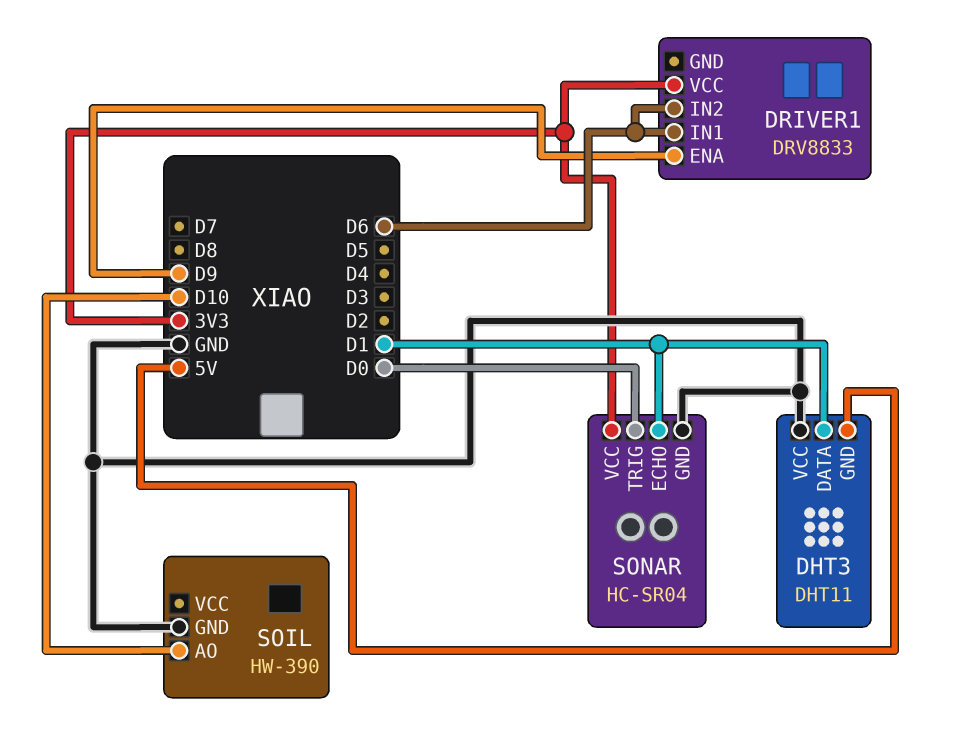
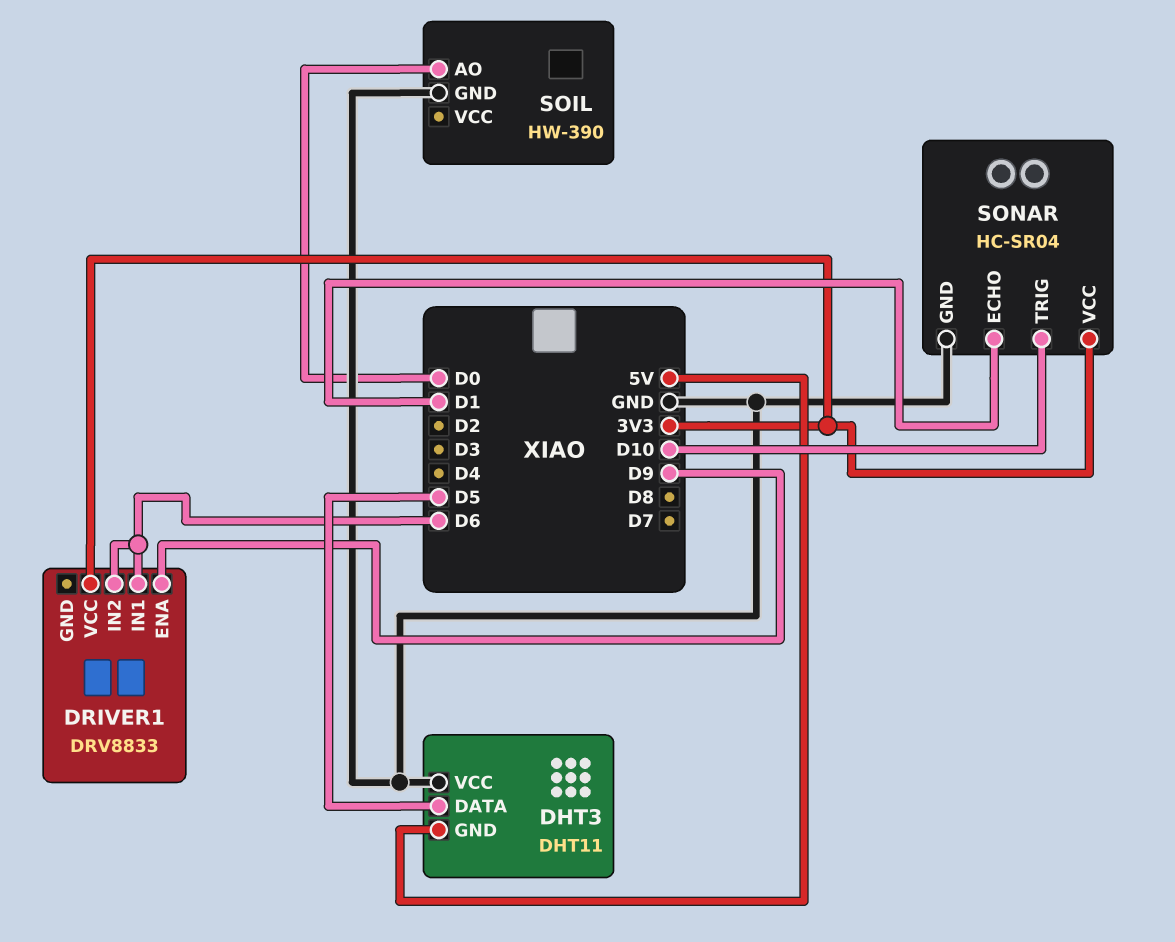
DHT3 pin DATA: D1 -> D5
SOIL pin AO: D10 -> D0
SONAR pin TRIG: D0 -> D10

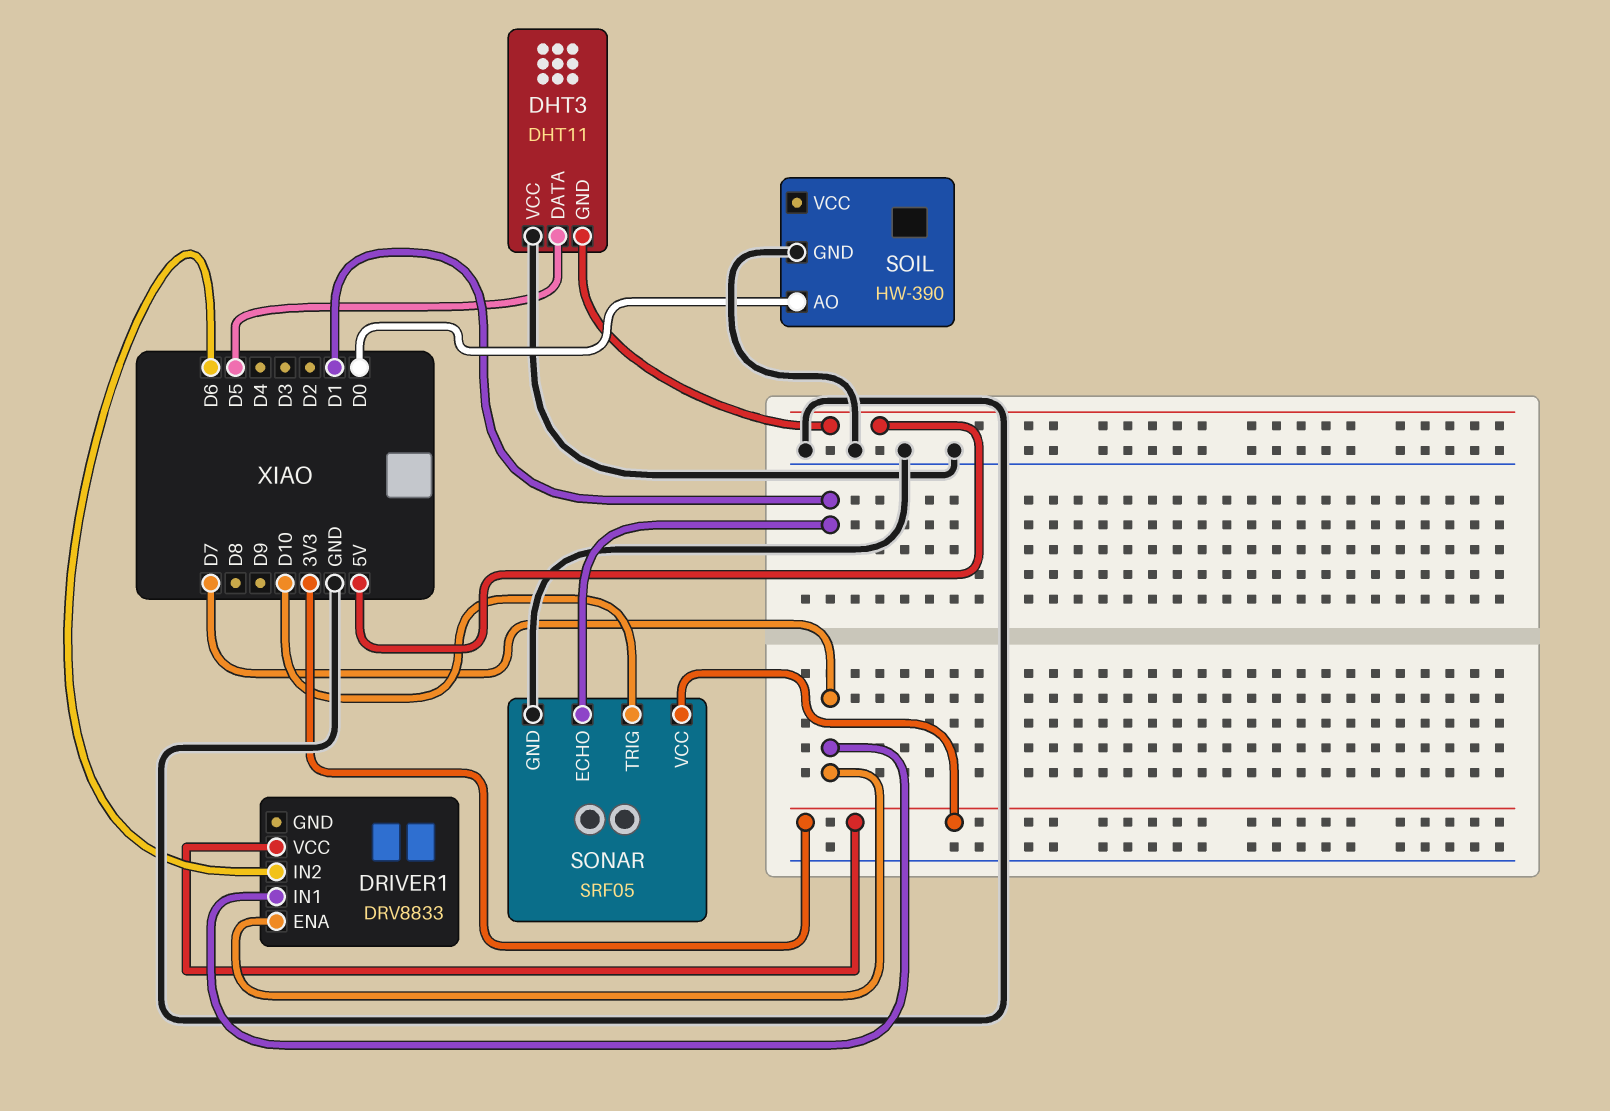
DRIVER1 pin ENA: D9 -> D7
DRIVER1 pin IN1: D6 -> D7
SONAR: HC-SR04 -> SRF05

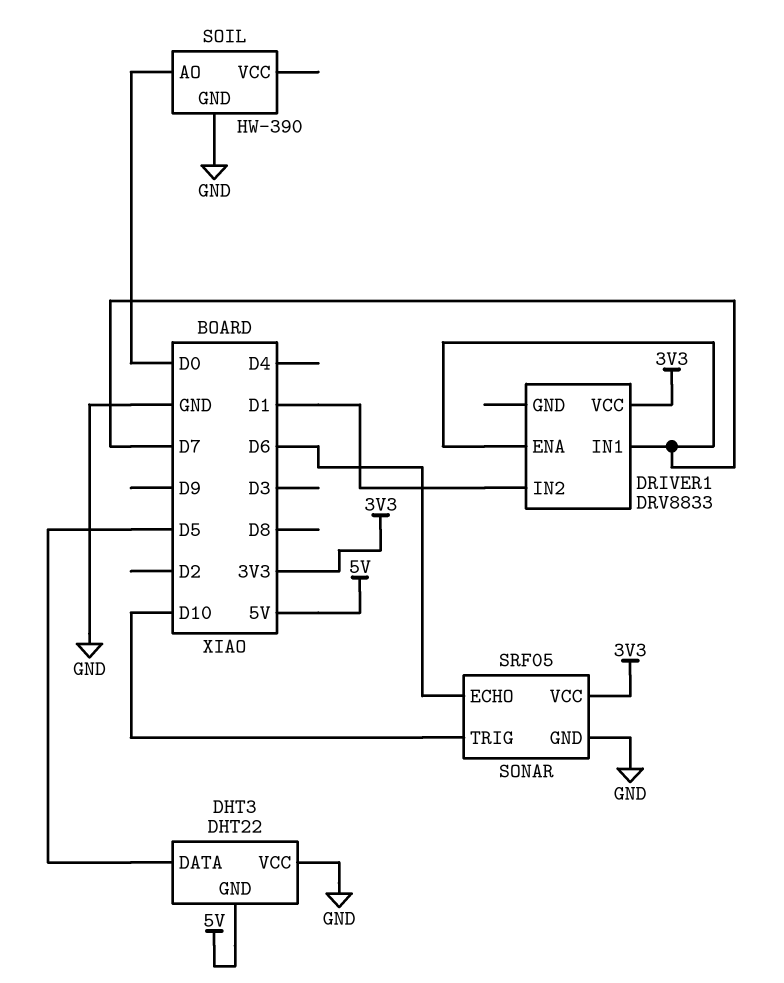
DHT3: DHT11 -> DHT22
DRIVER1 pin IN2: D6 -> D1
SONAR pin ECHO: D1 -> D6

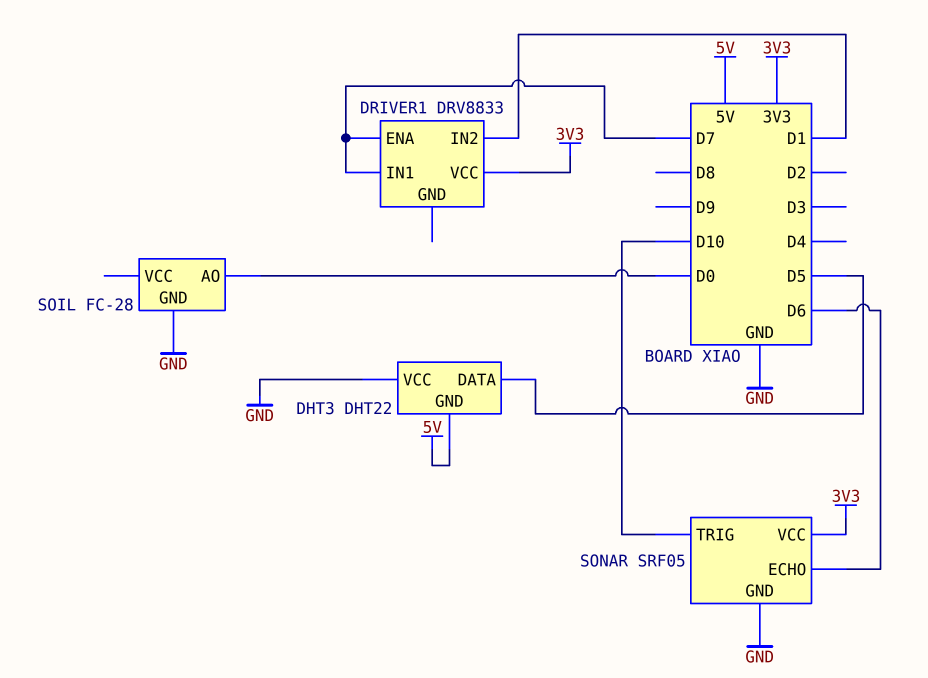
SOIL: HW-390 -> FC-28

